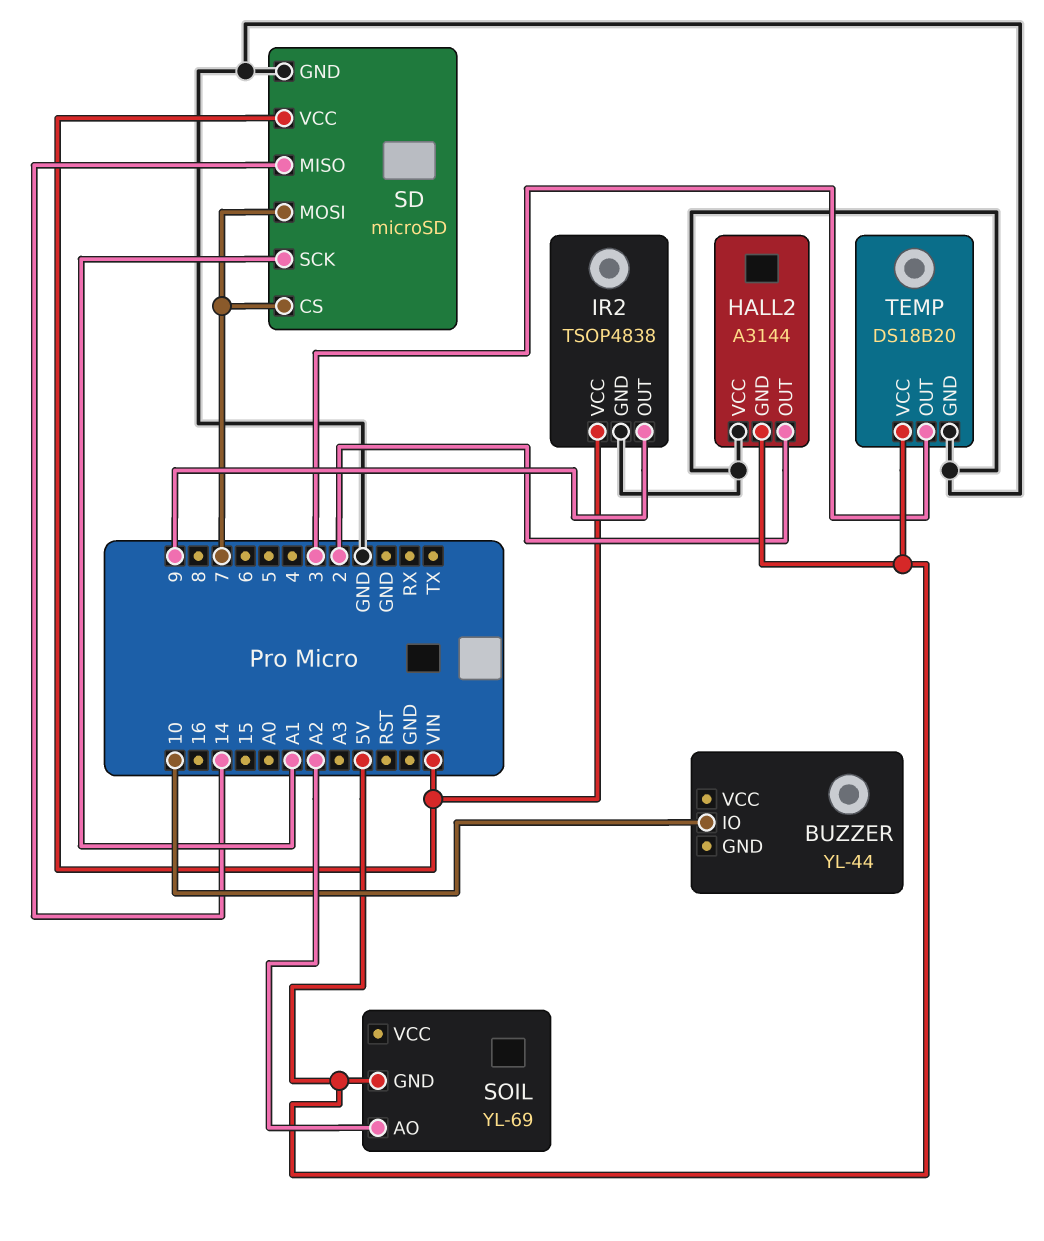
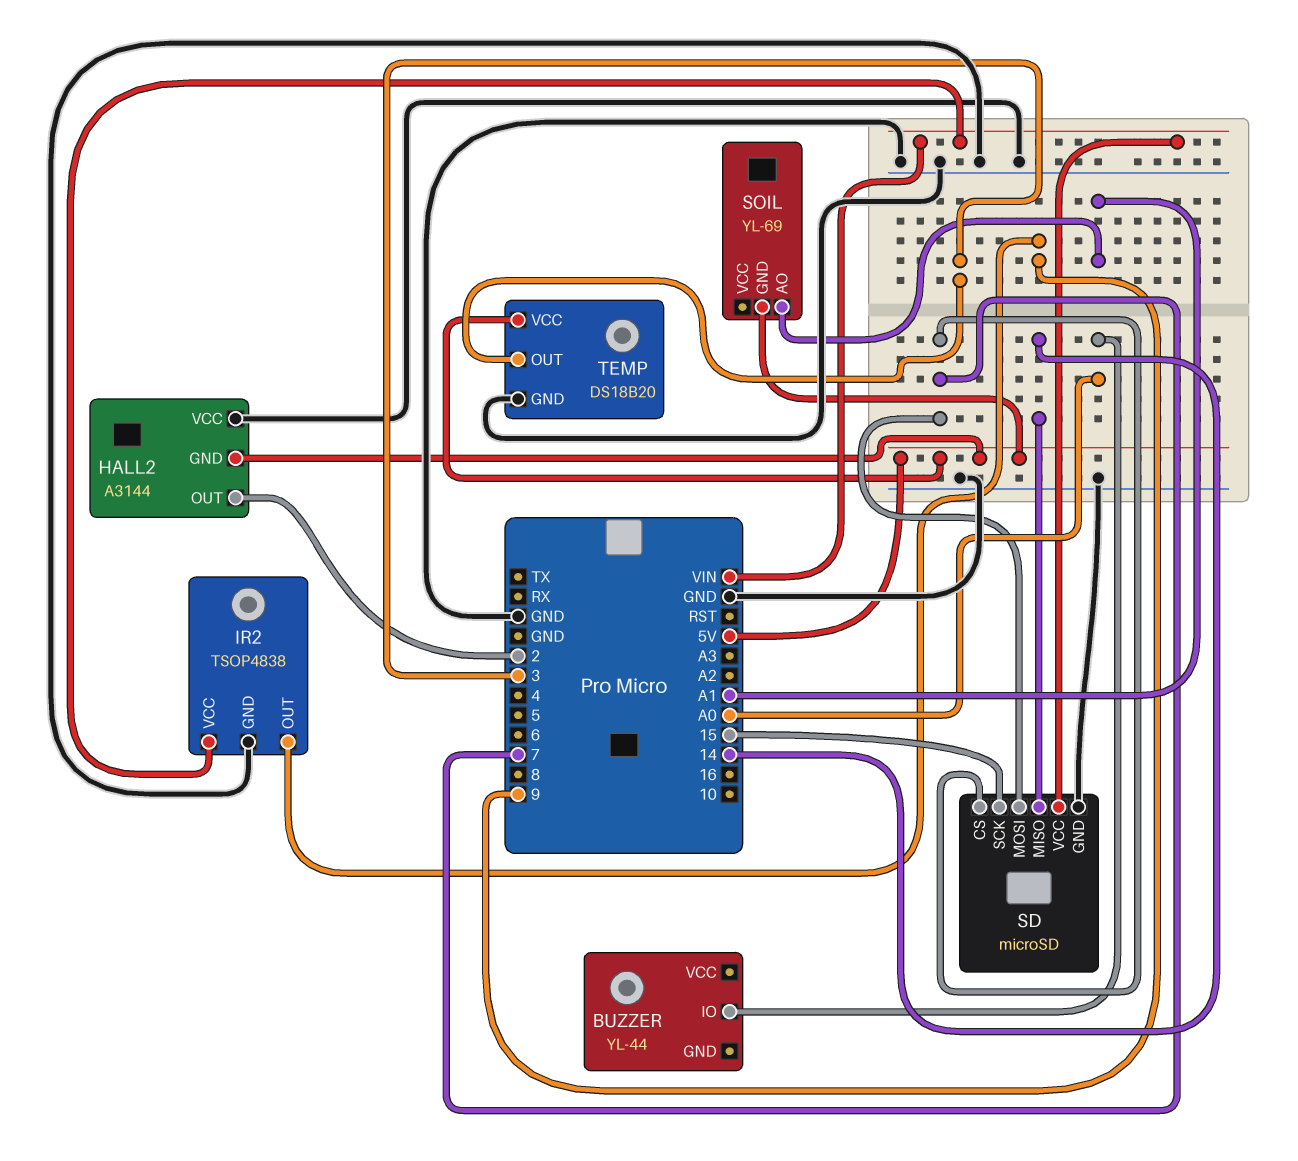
BUZZER pin IO: 10 -> A0
SD pin SCK: A1 -> 15
SOIL pin AO: A2 -> A1

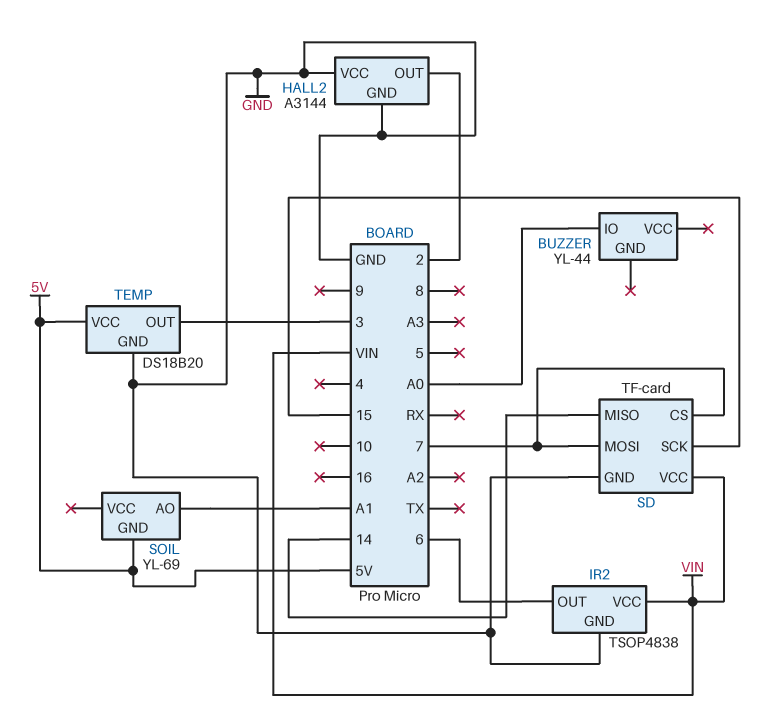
HALL2 pin GND: 5V -> GND
IR2 pin OUT: 9 -> 6
SD: microSD -> TF-card

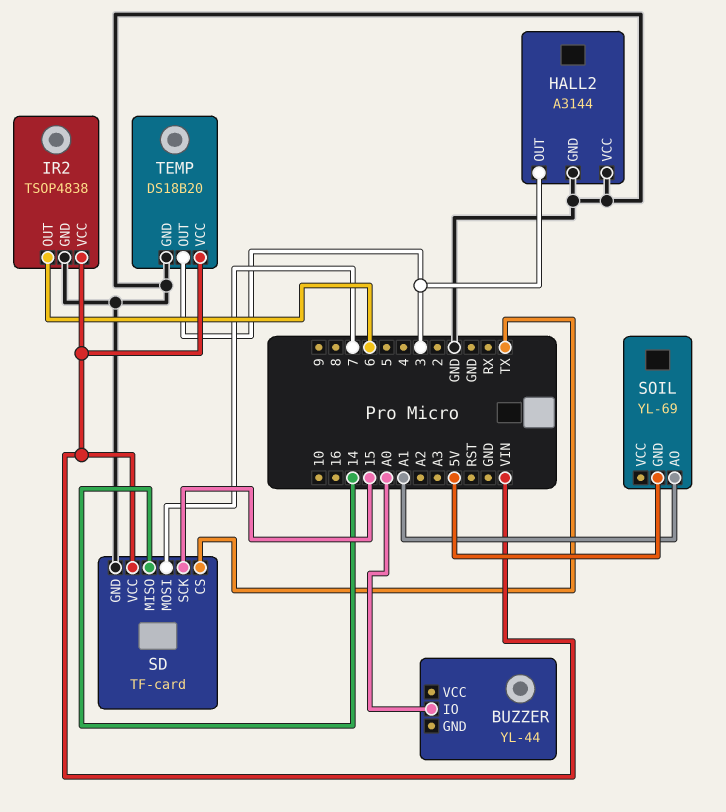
HALL2 pin OUT: 2 -> 3
SD pin CS: 7 -> TX
TEMP pin VCC: 5V -> VIN

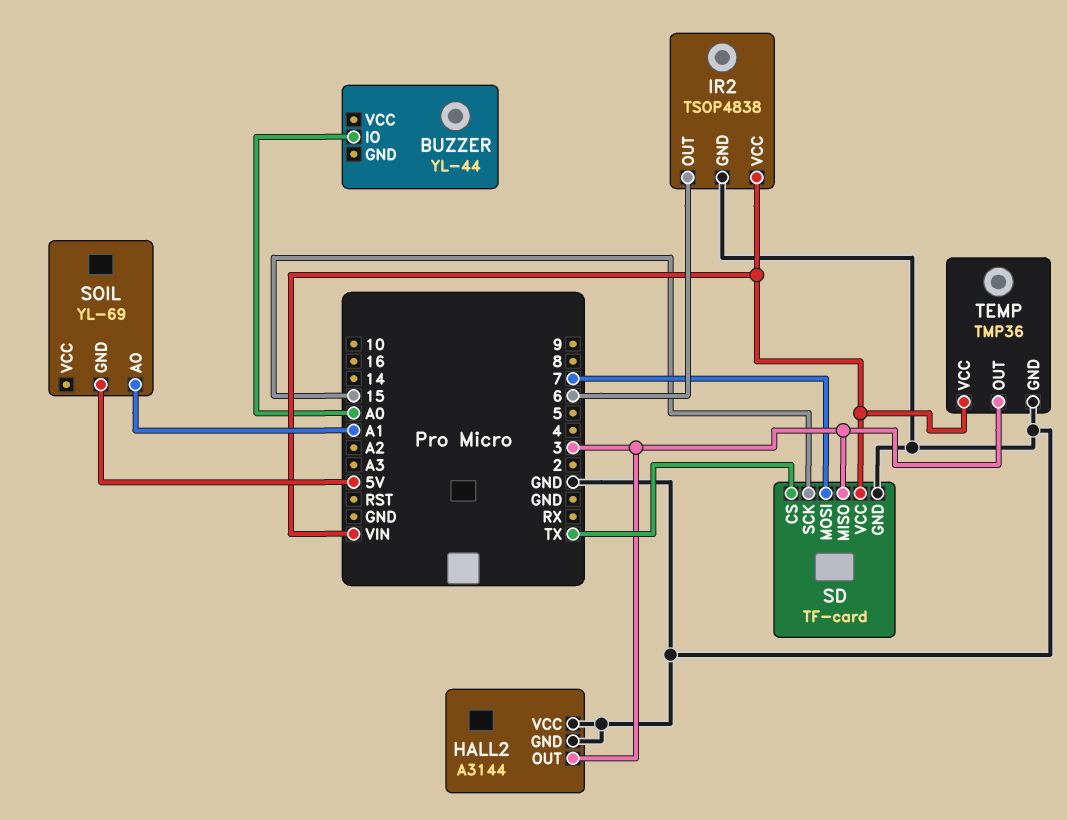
SD pin MISO: 14 -> 3
TEMP: DS18B20 -> TMP36

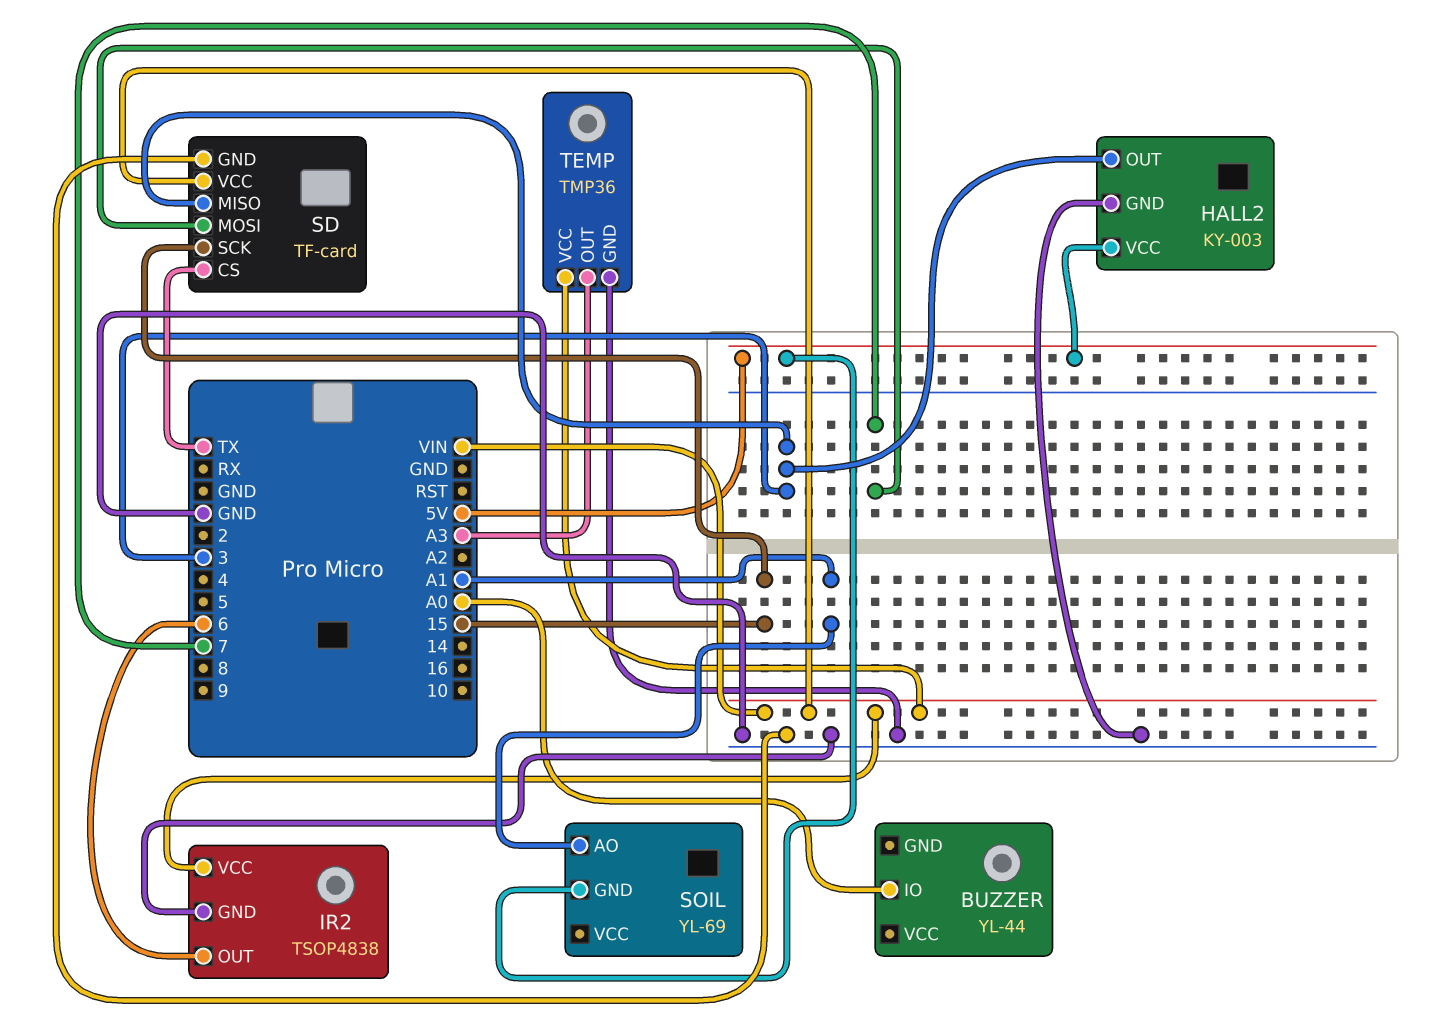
HALL2: A3144 -> KY-003
HALL2 pin VCC: GND -> 5V
TEMP pin OUT: 3 -> A3

